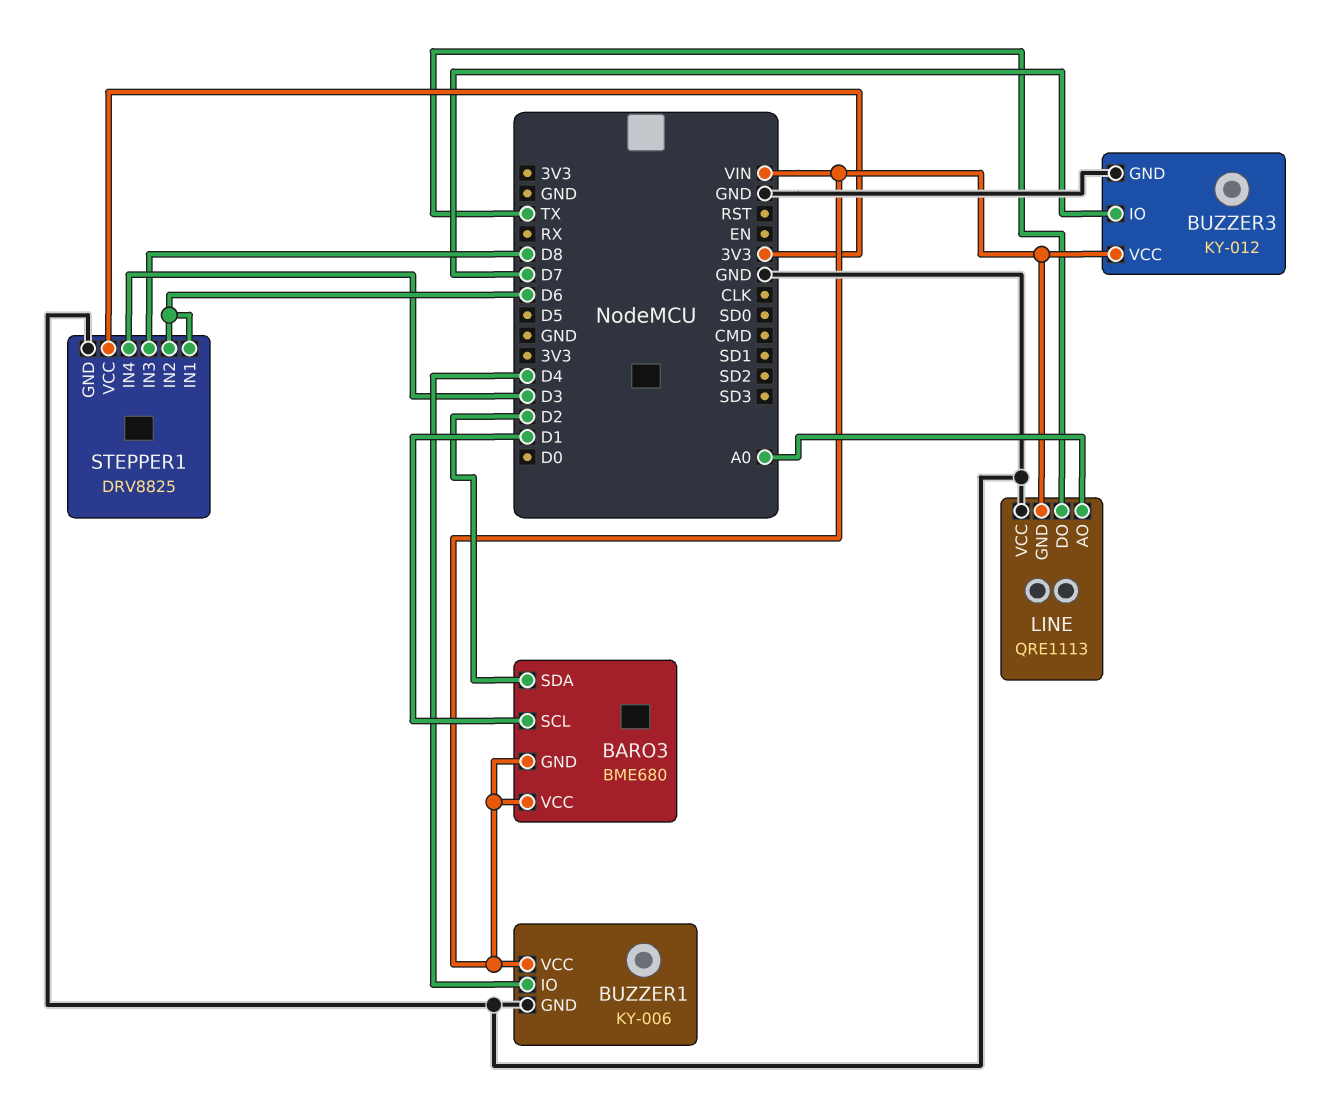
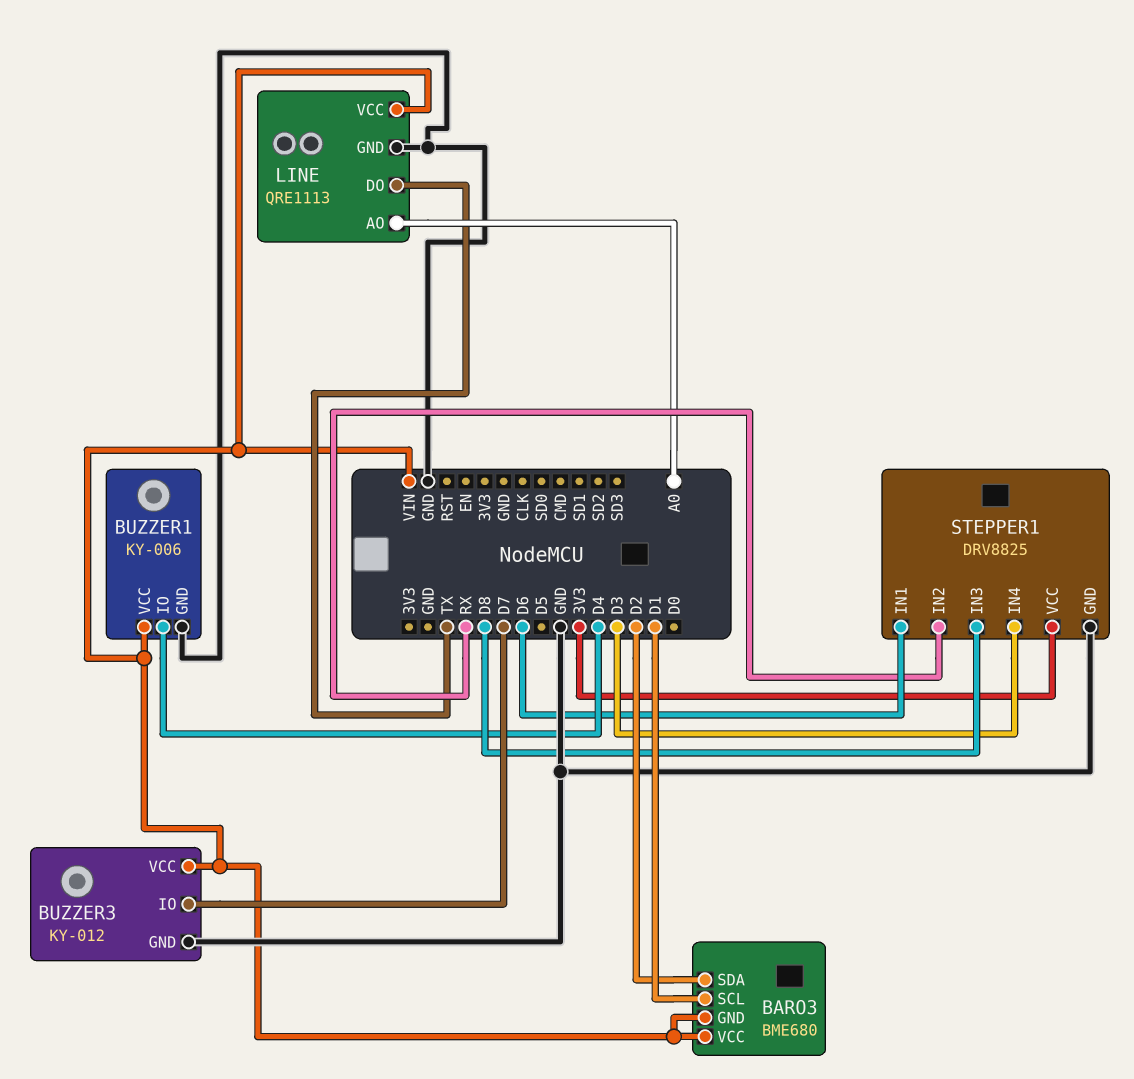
LINE pin GND: VIN -> GND
LINE pin VCC: GND -> VIN
STEPPER1 pin IN2: D6 -> RX

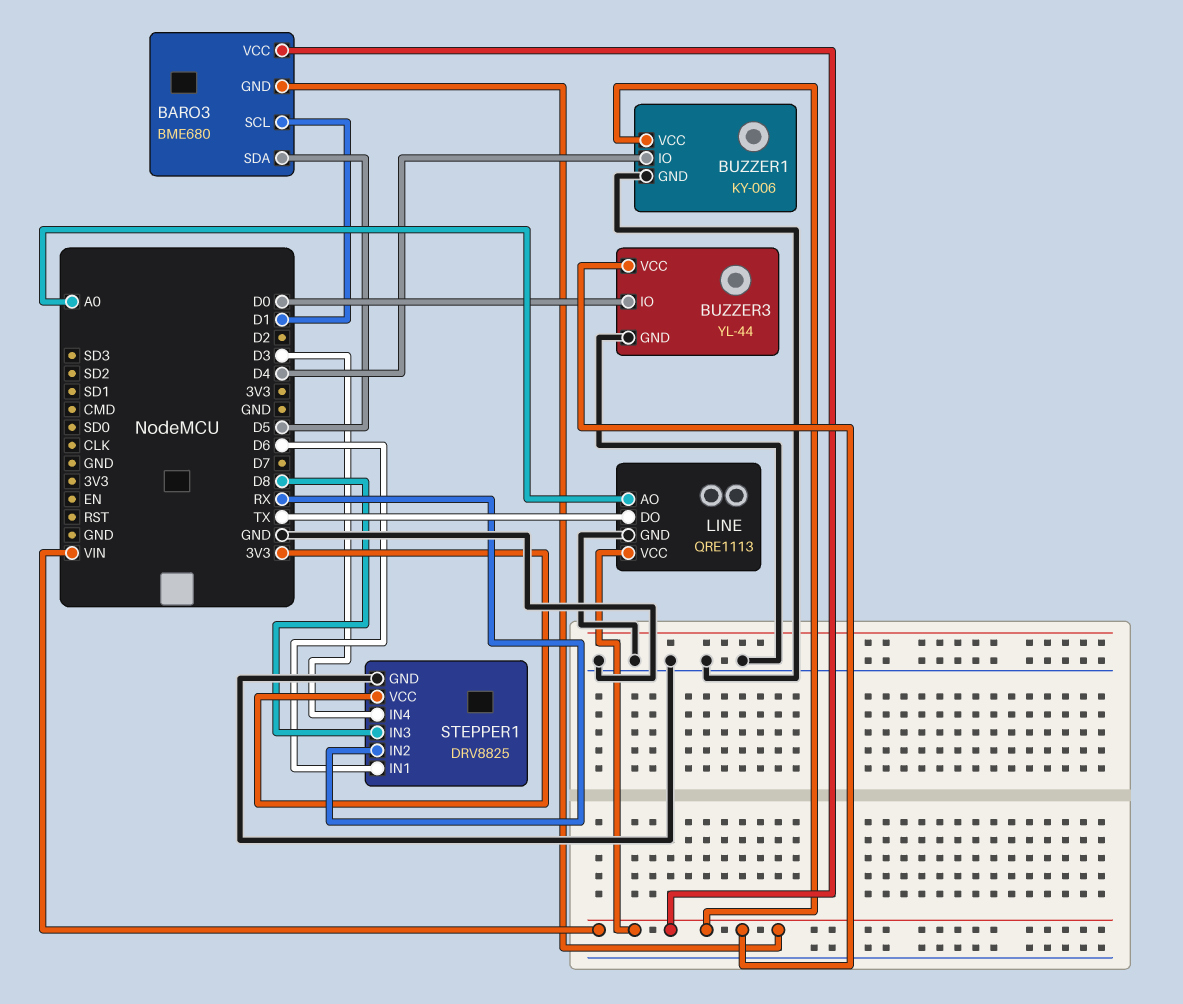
BARO3 pin SDA: D2 -> D5
BUZZER3: KY-012 -> YL-44
BUZZER3 pin IO: D7 -> D0

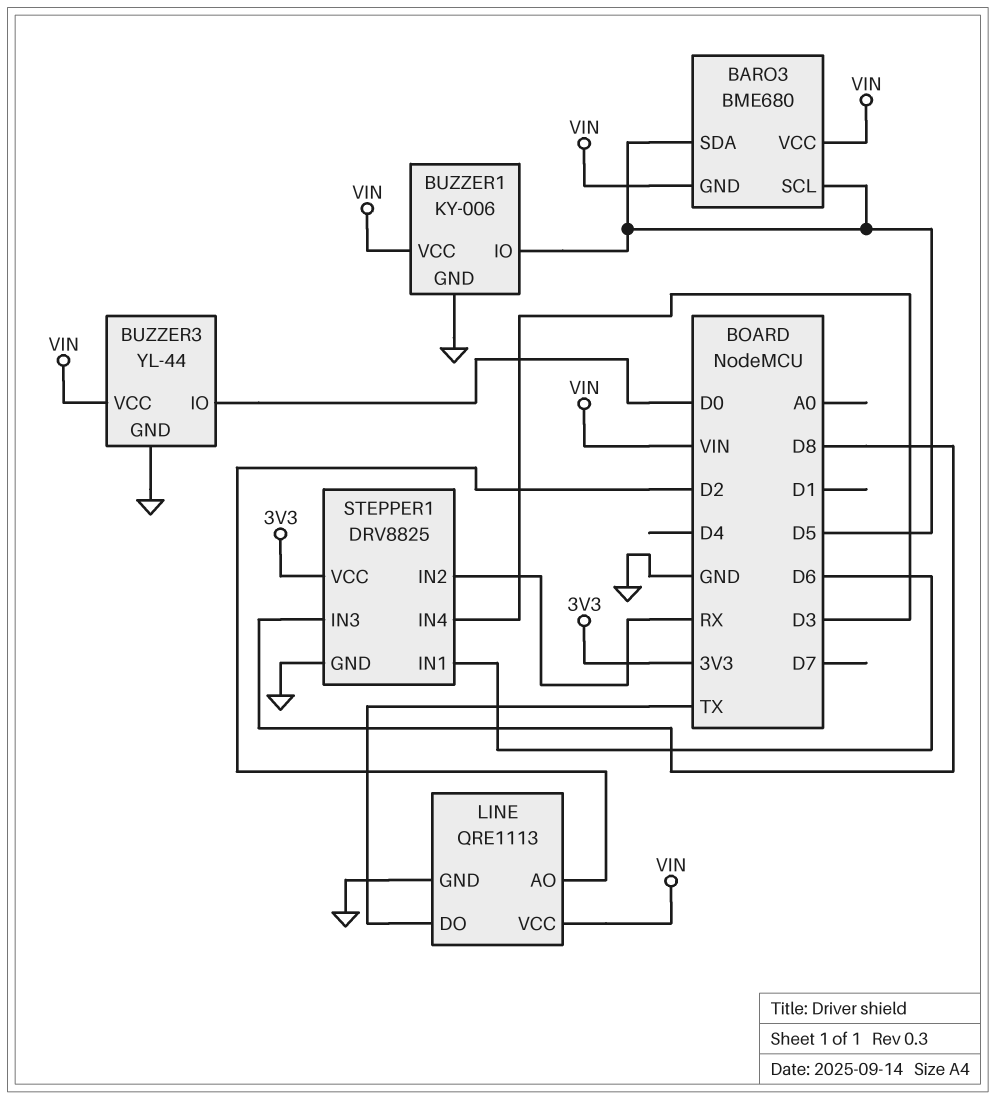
BARO3 pin SCL: D1 -> D5
BUZZER1 pin IO: D4 -> D5
LINE pin AO: A0 -> D2

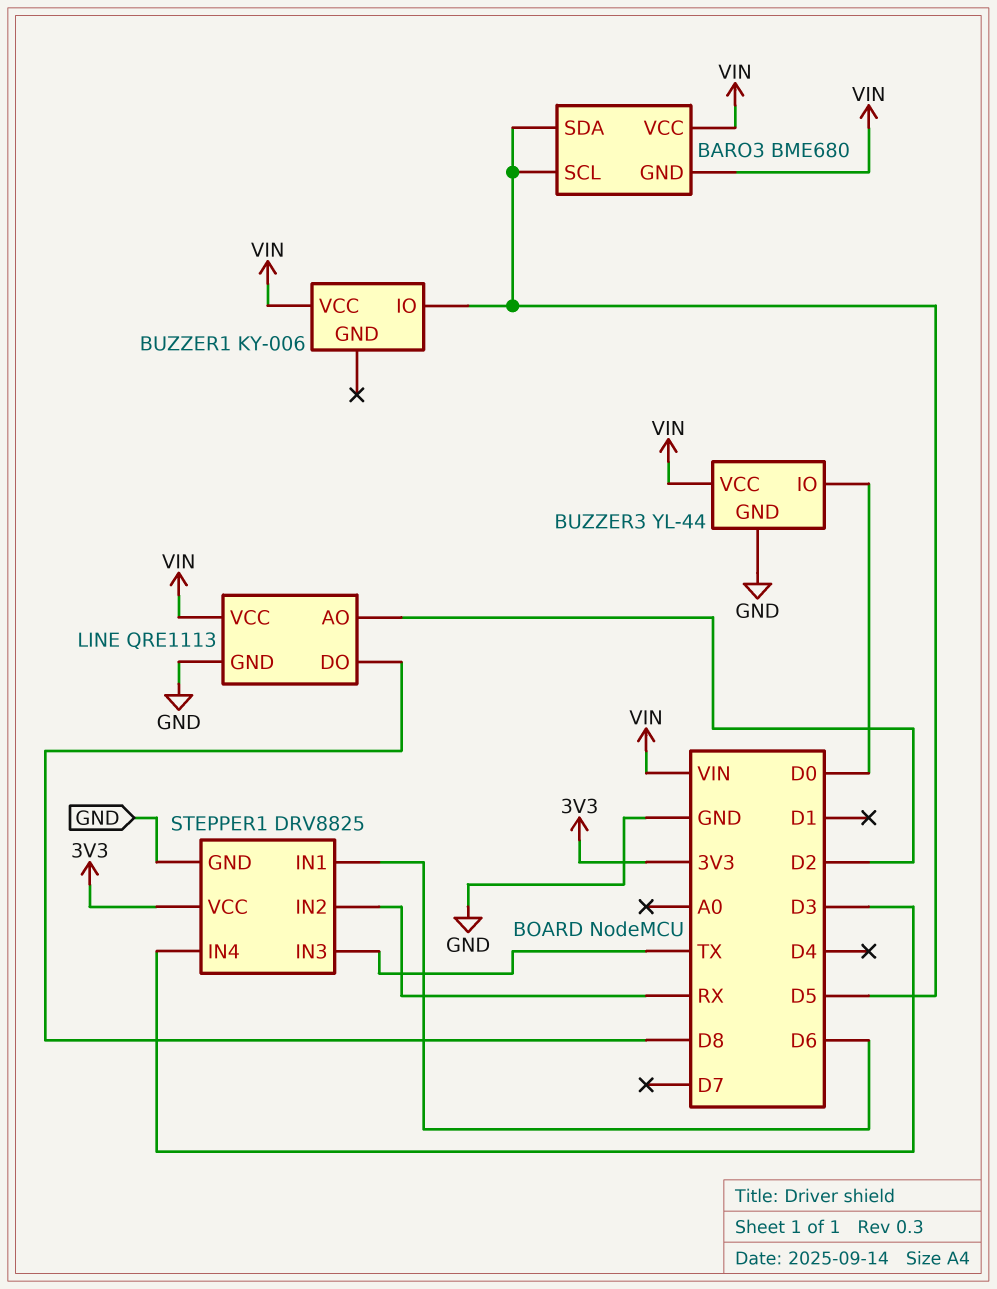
BUZZER1 pin GND: GND -> none
LINE pin DO: TX -> D8
STEPPER1 pin IN3: D8 -> TX

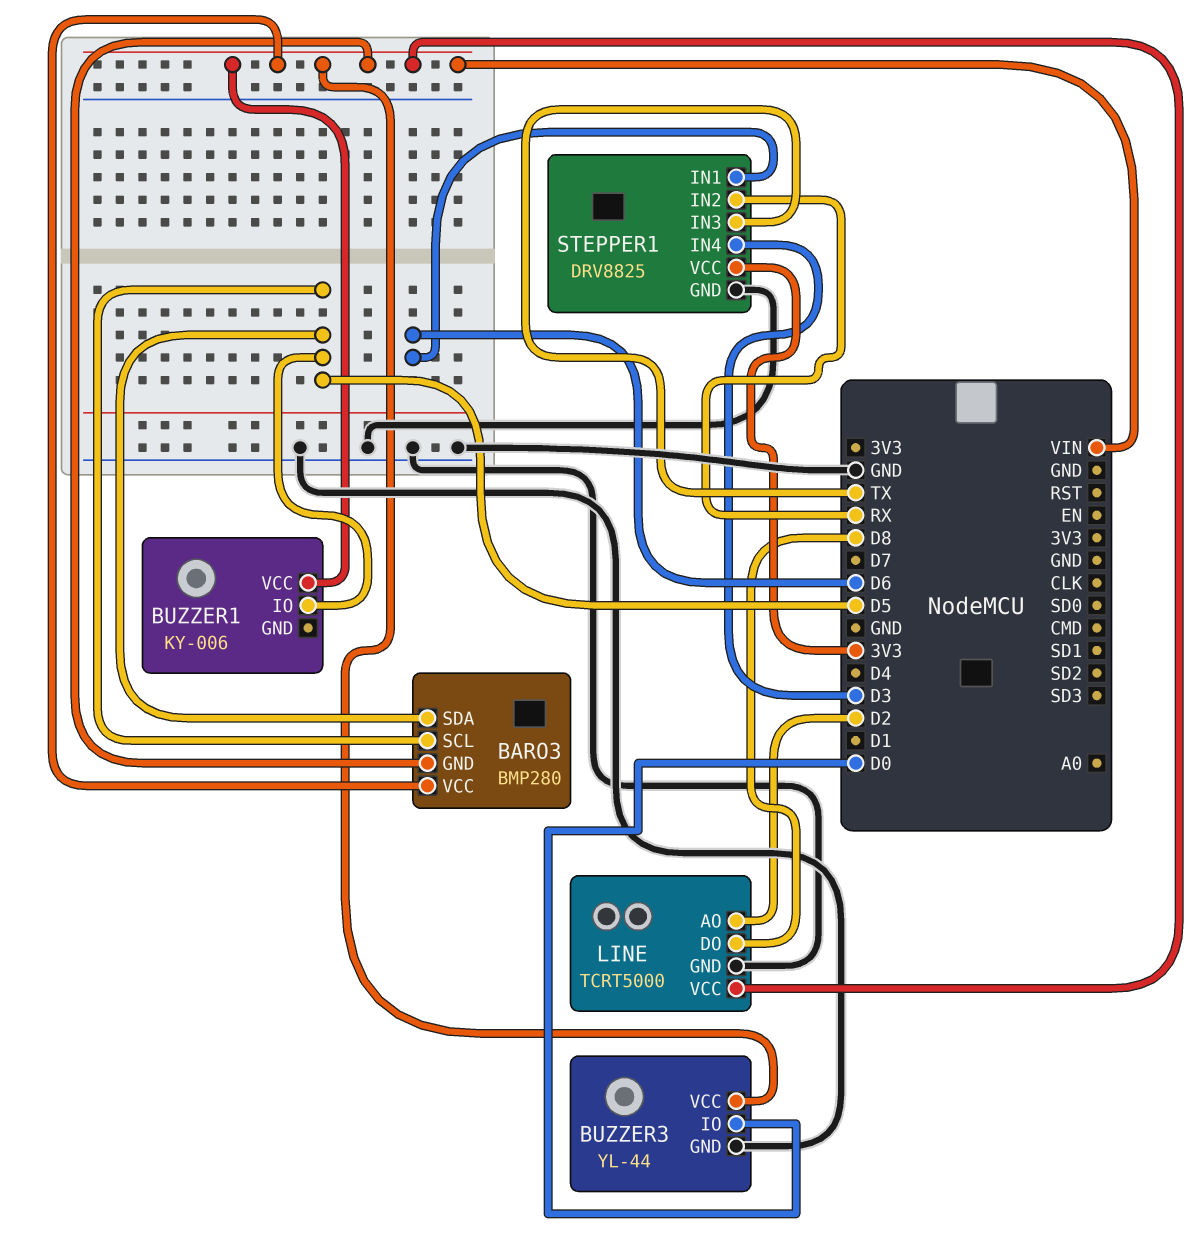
BARO3: BME680 -> BMP280
LINE: QRE1113 -> TCRT5000

